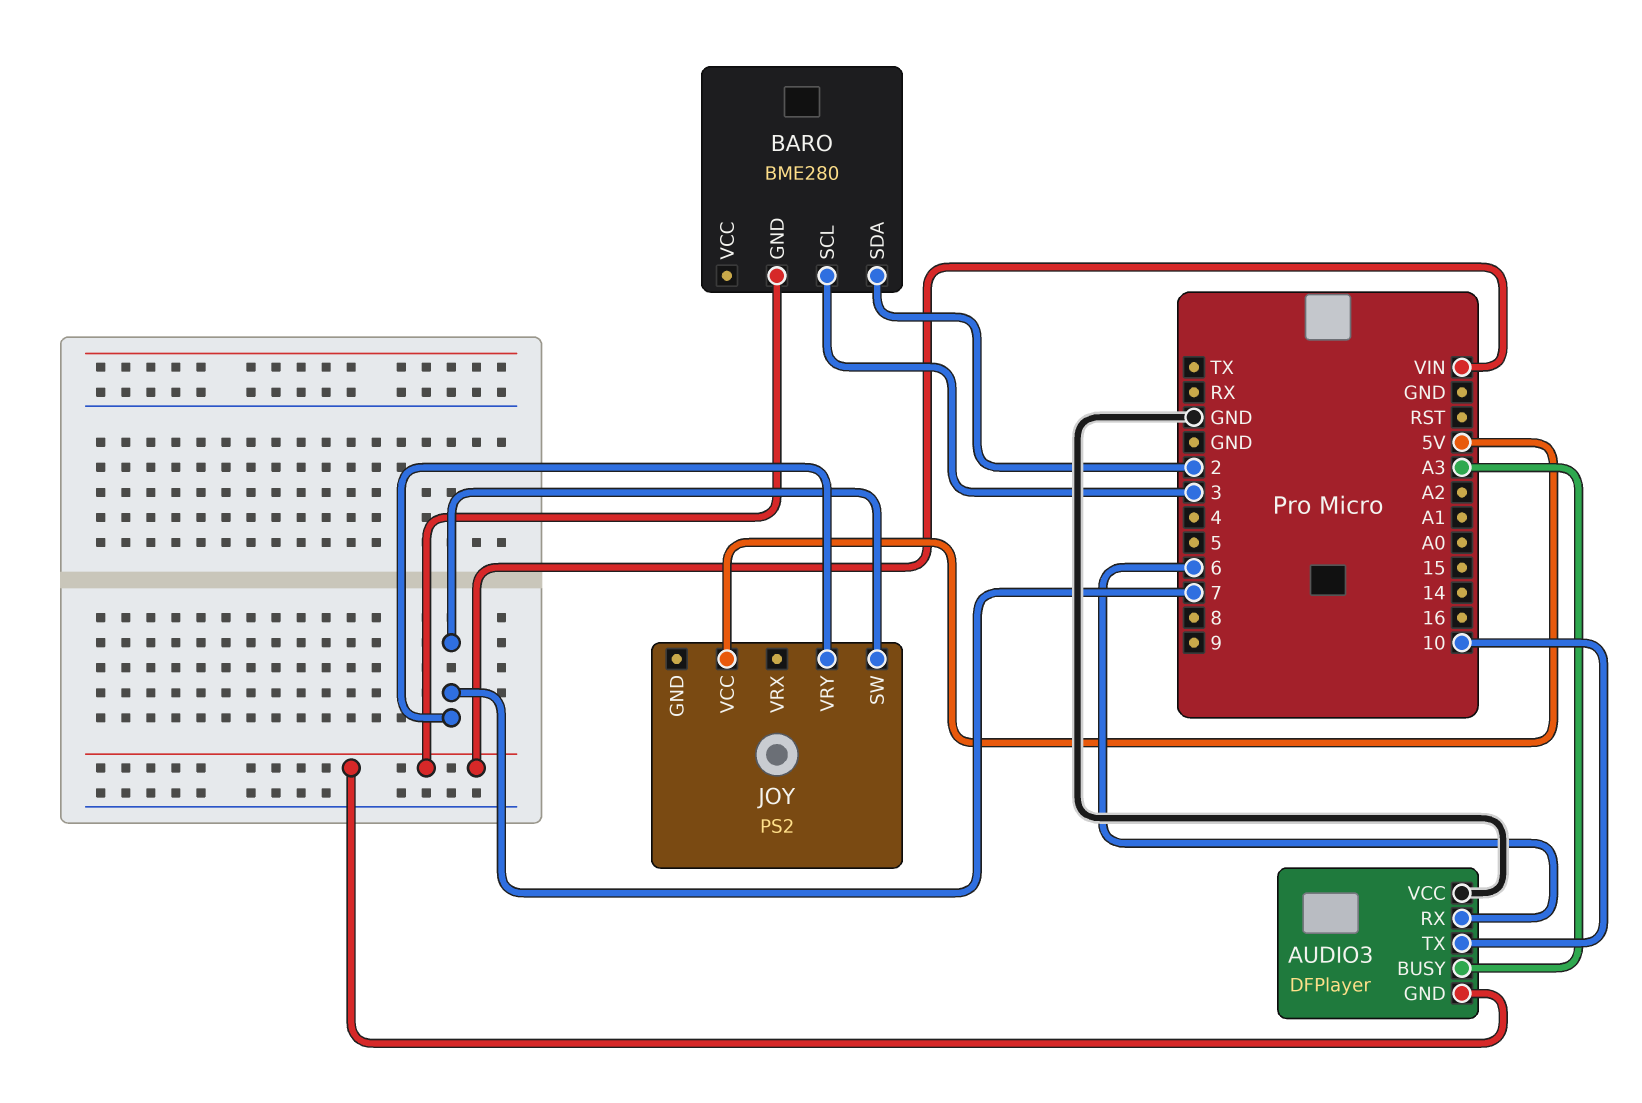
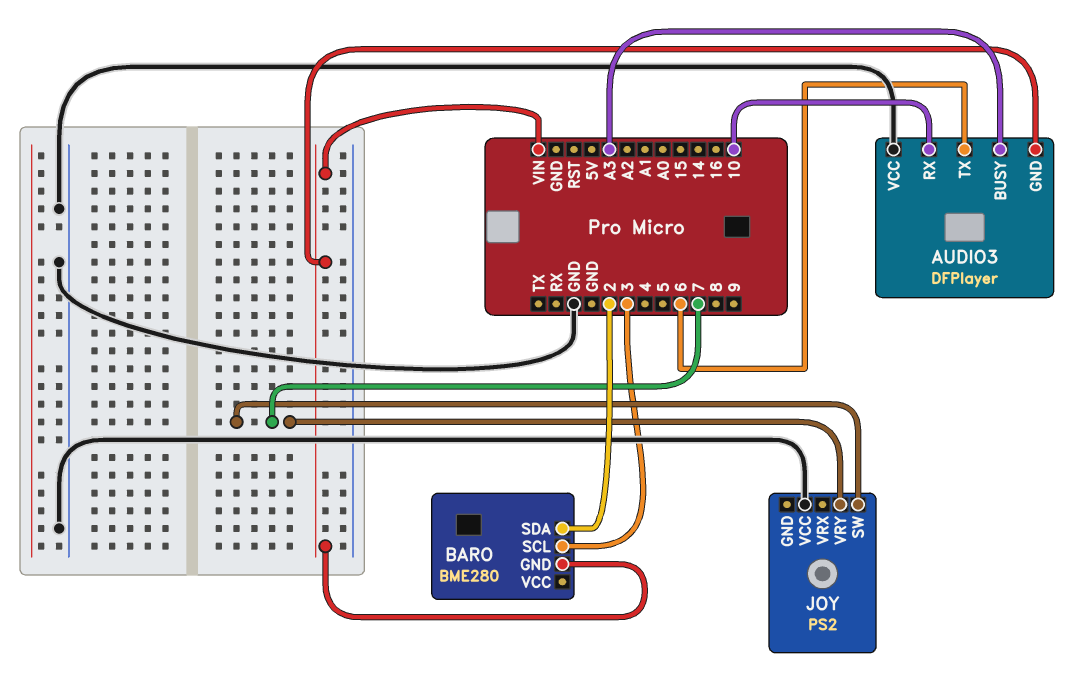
AUDIO3 pin RX: 6 -> 10
AUDIO3 pin TX: 10 -> 6
JOY pin VCC: 5V -> GND

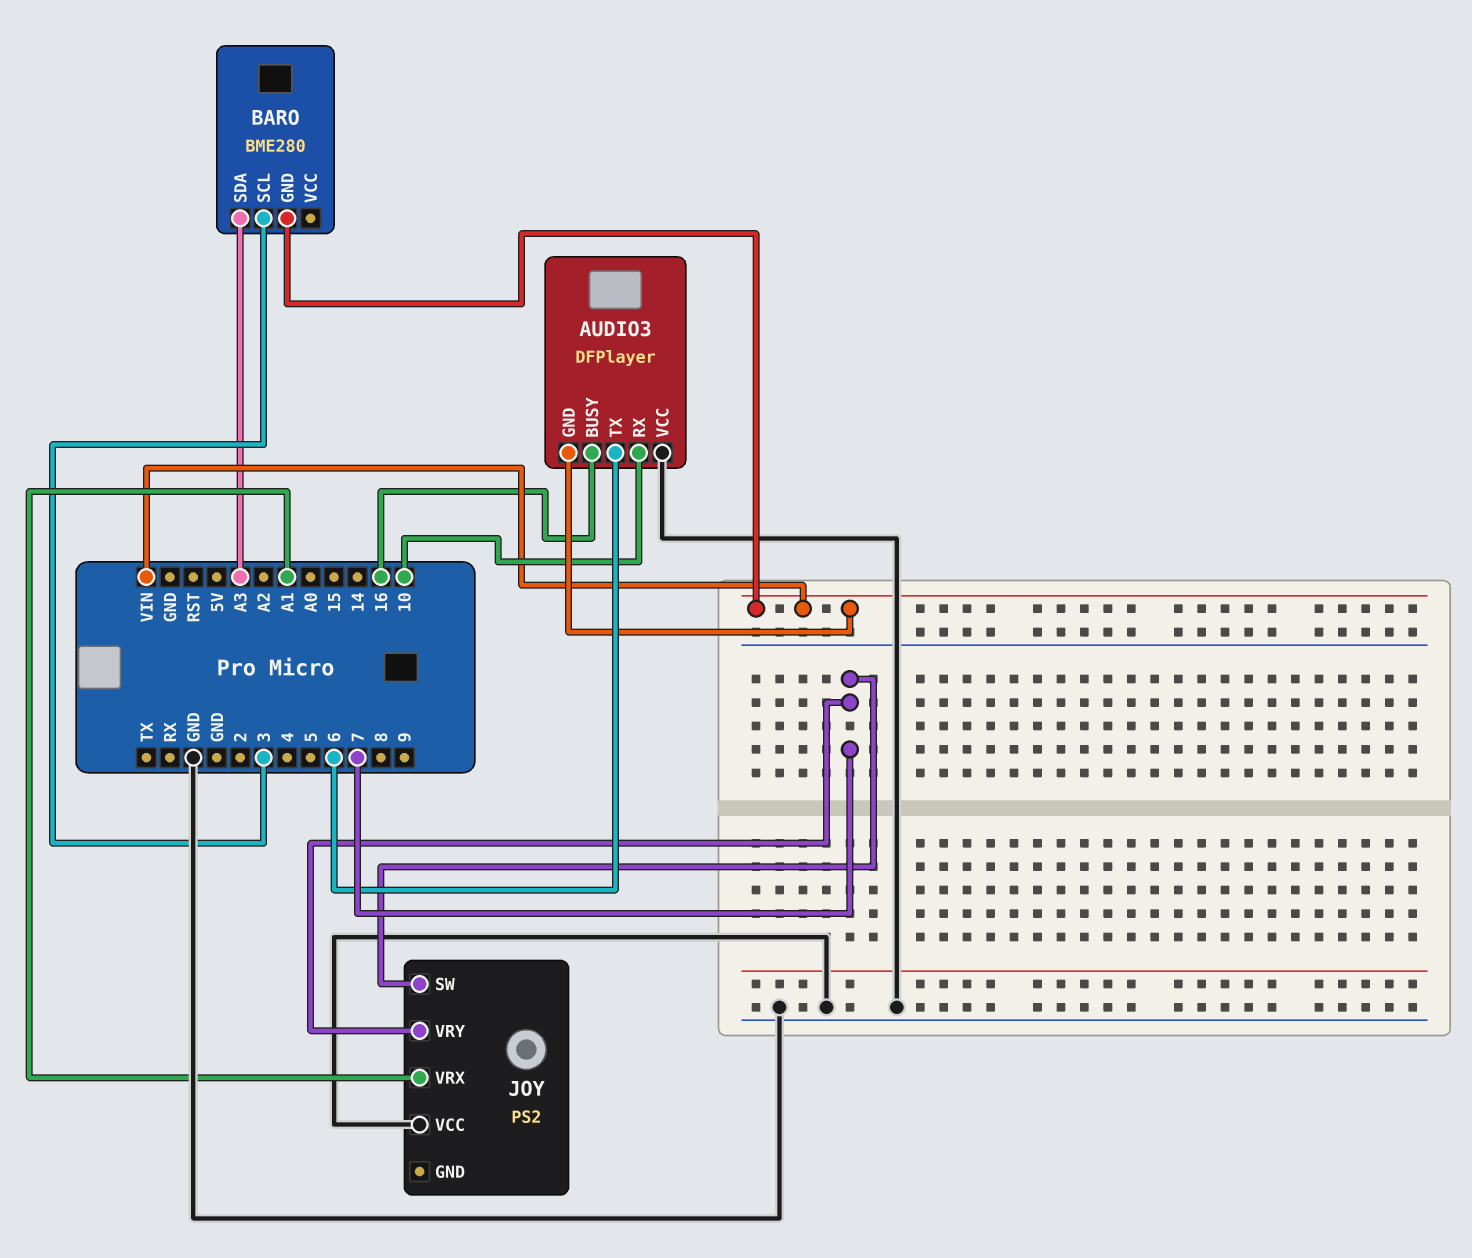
AUDIO3 pin BUSY: A3 -> 16
BARO pin SDA: 2 -> A3
JOY pin VRX: none -> A1

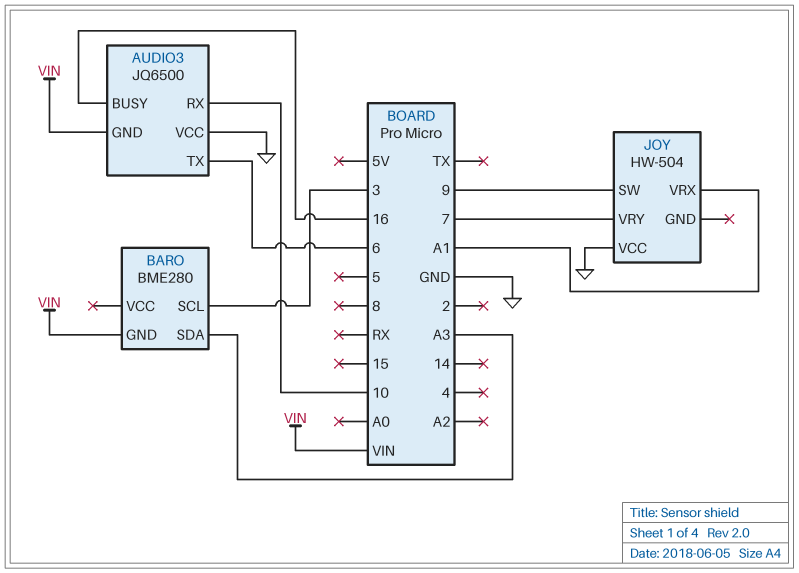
AUDIO3: DFPlayer -> JQ6500
JOY: PS2 -> HW-504
JOY pin SW: 7 -> 9

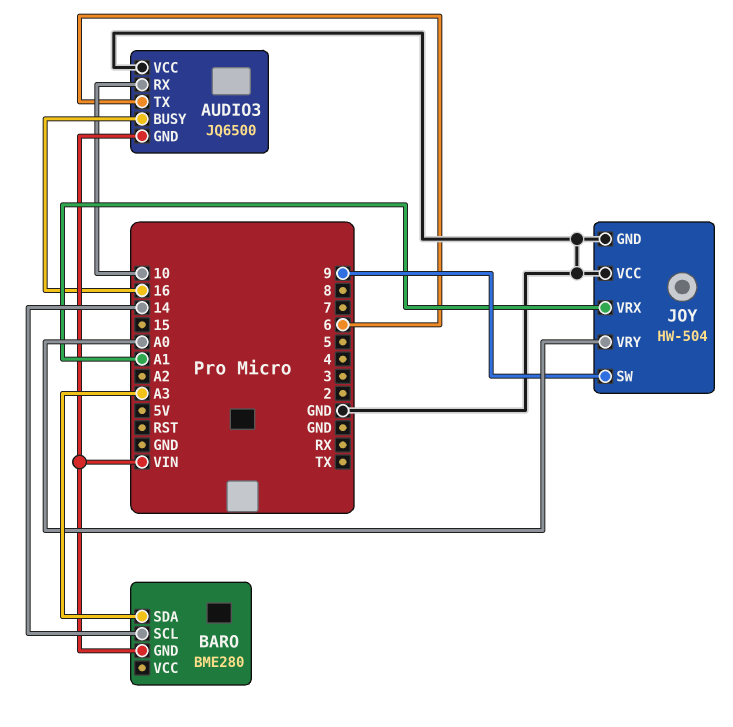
BARO pin SCL: 3 -> 14
JOY pin GND: none -> GND
JOY pin VRY: 7 -> A0

